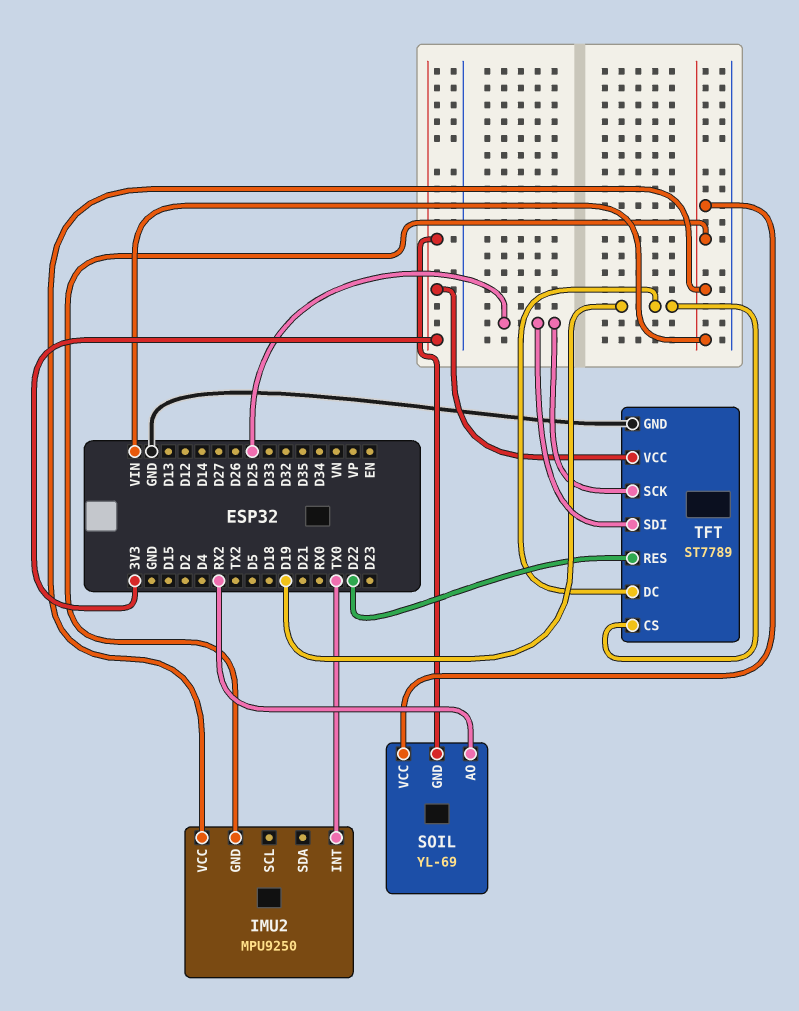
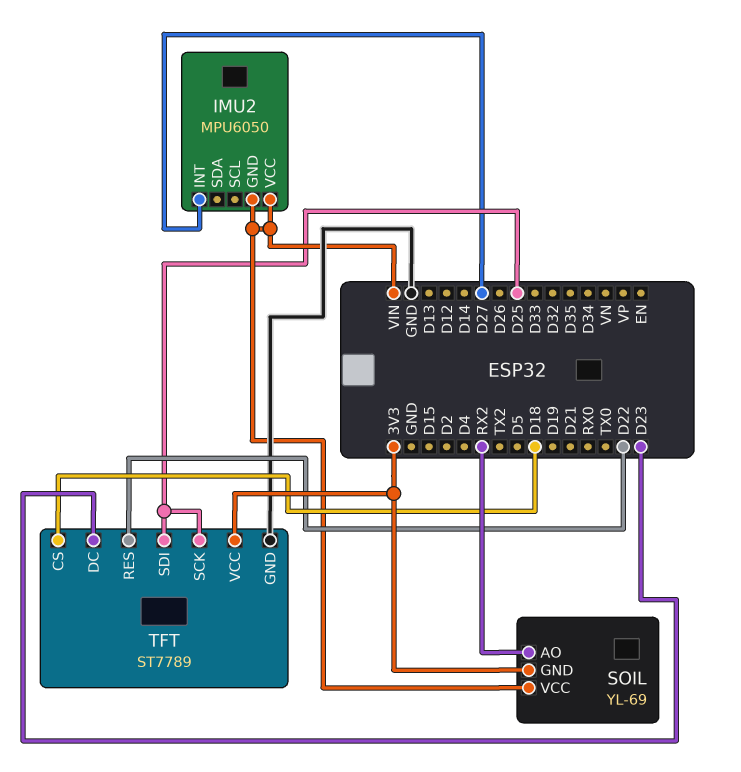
IMU2: MPU9250 -> MPU6050
IMU2 pin INT: TX0 -> D27
TFT pin CS: D19 -> D18
TFT pin DC: D19 -> D23

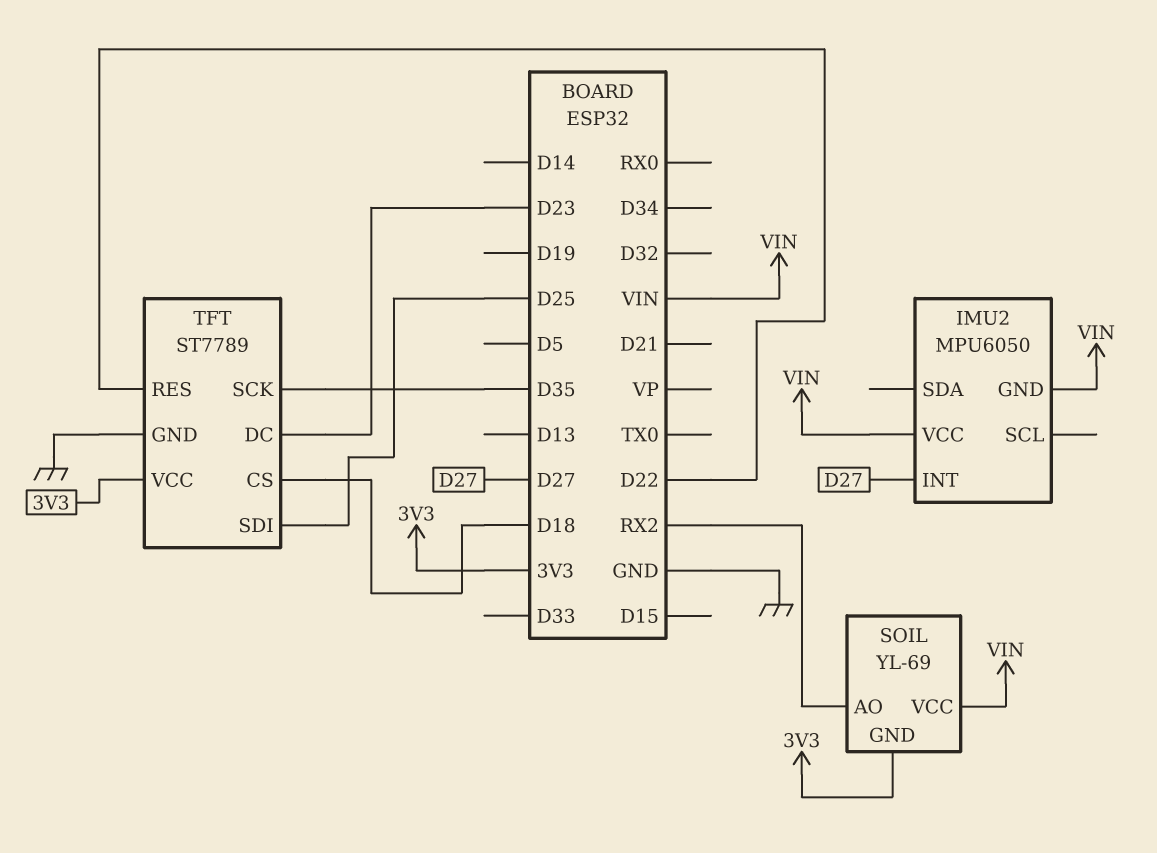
TFT pin SCK: D25 -> D35

